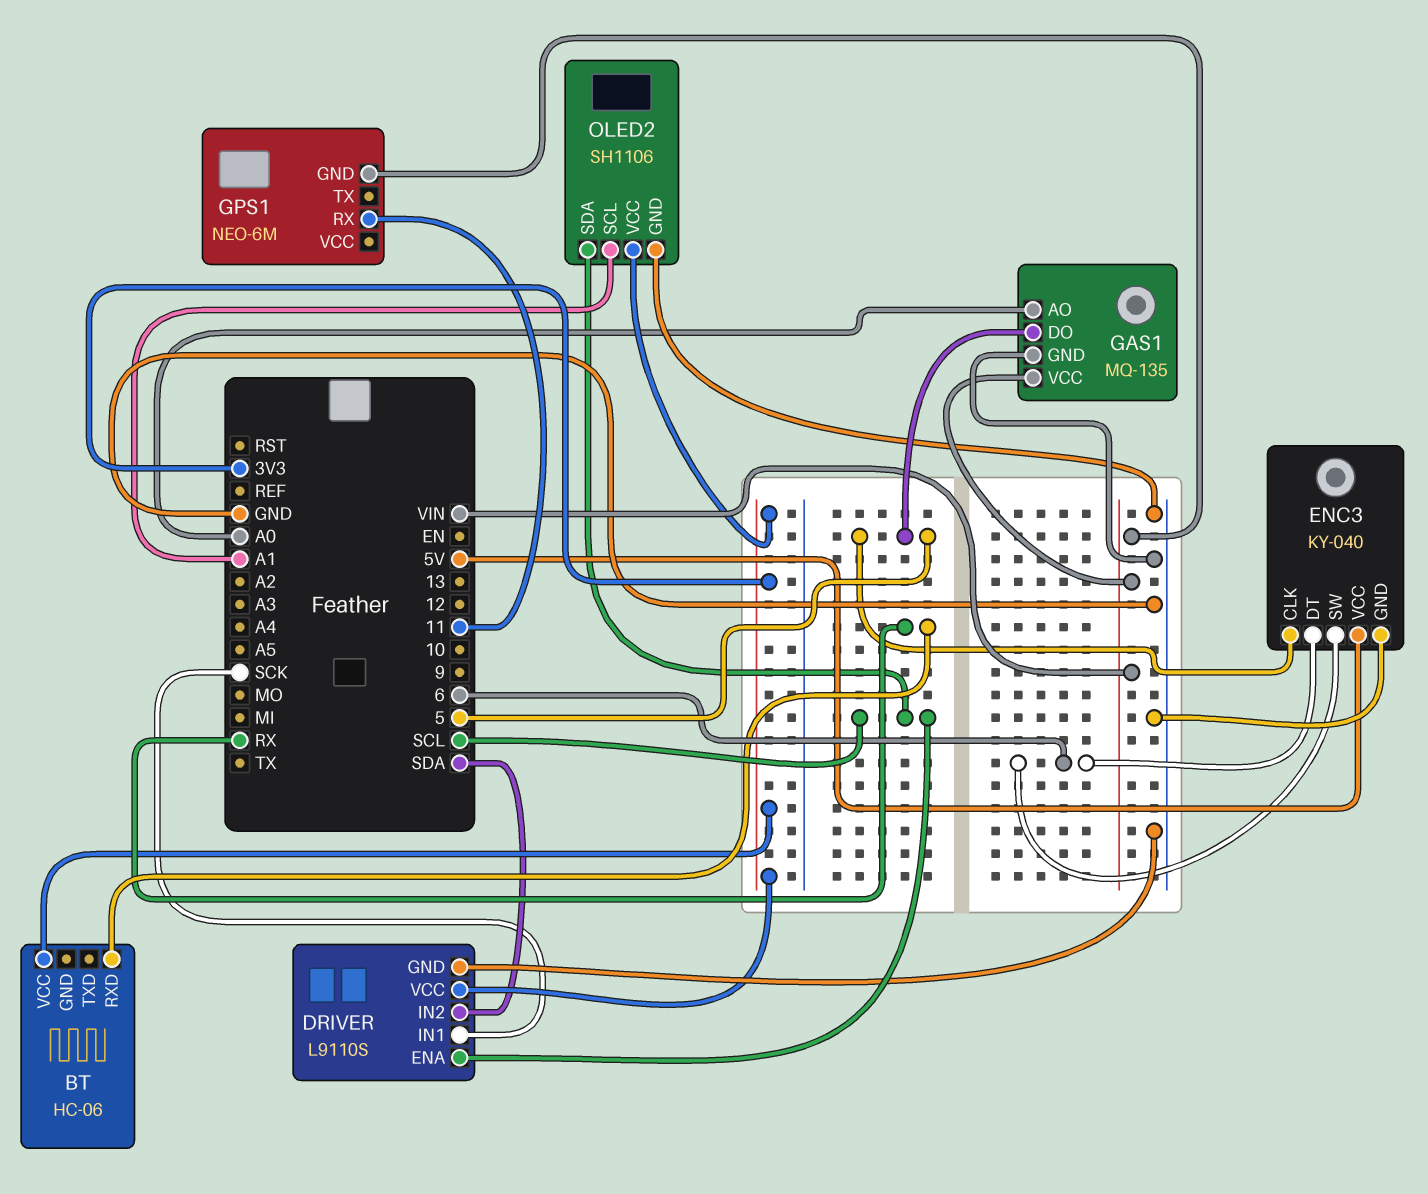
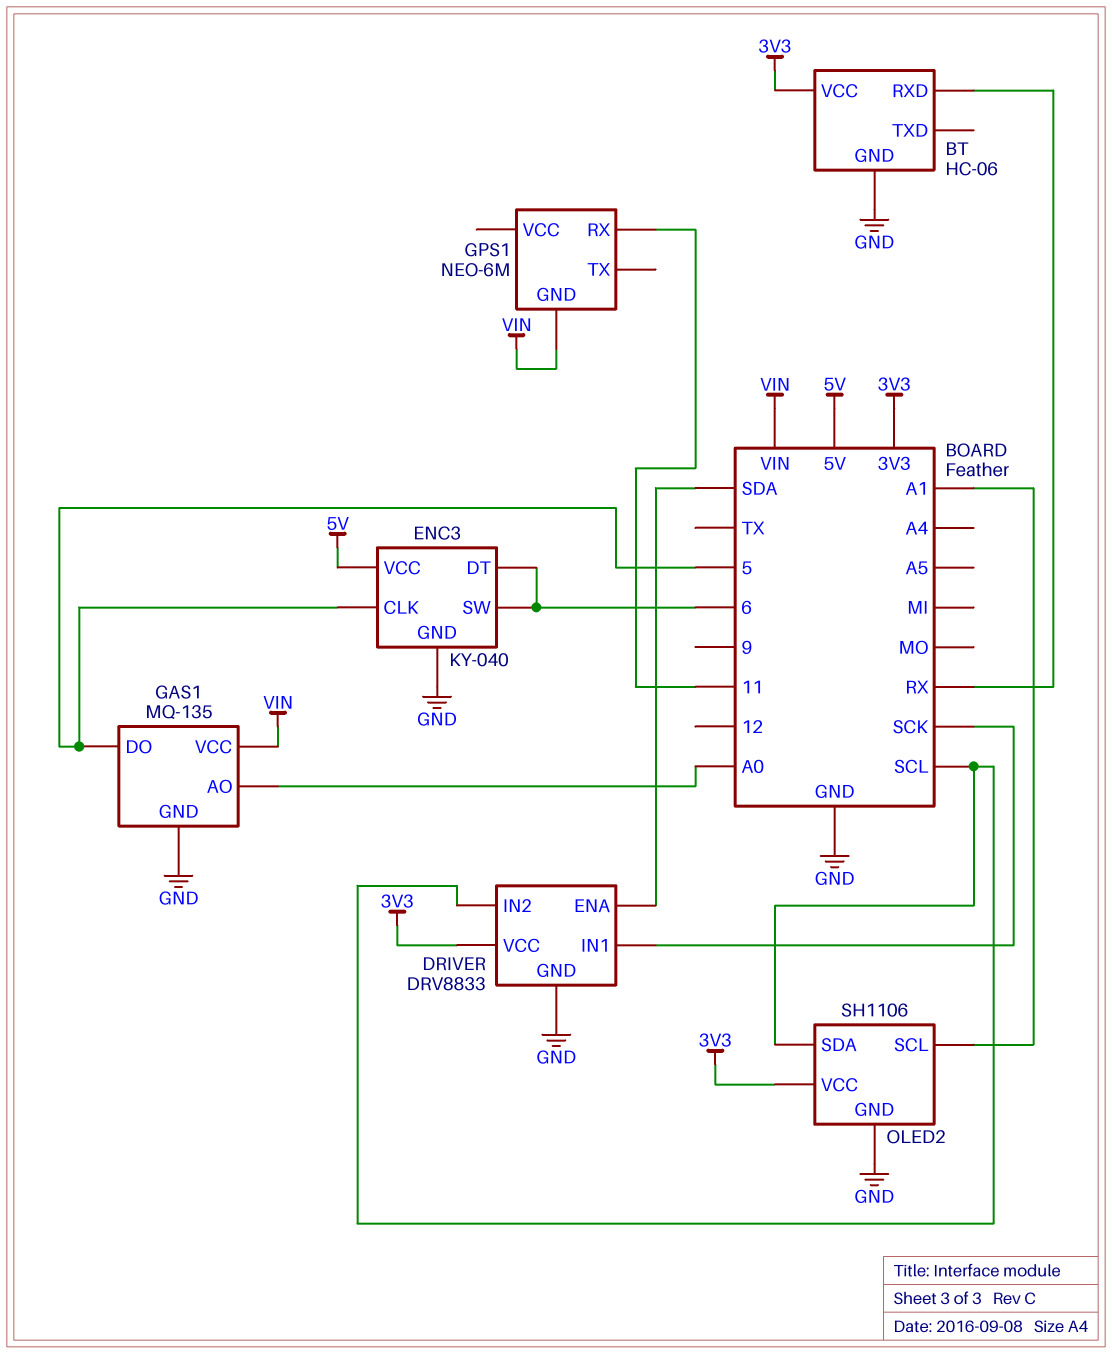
BT pin GND: none -> GND
DRIVER: L9110S -> DRV8833
DRIVER pin ENA: SCL -> SDA
DRIVER pin IN2: SDA -> SCL

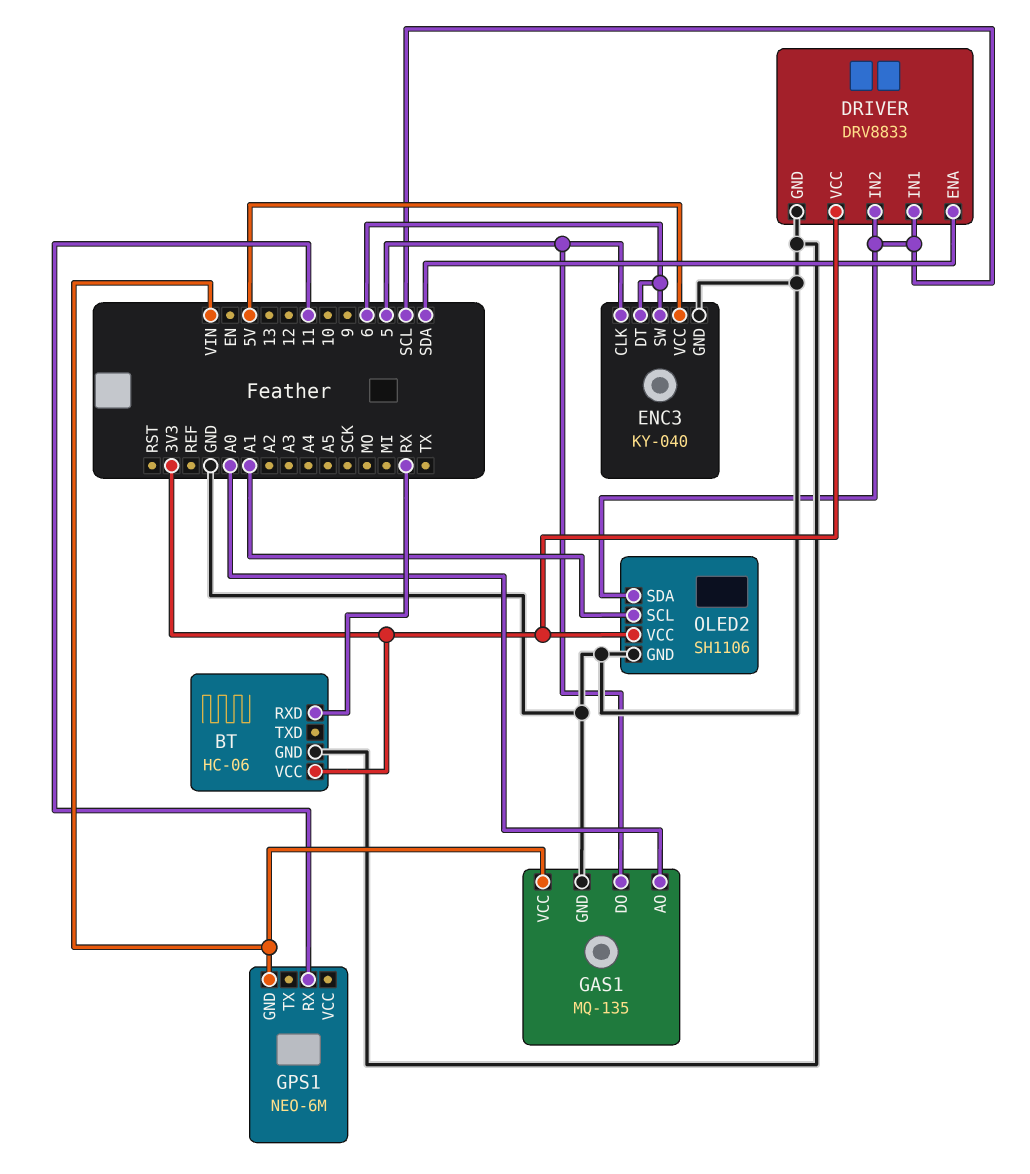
DRIVER pin IN1: SCK -> SCL

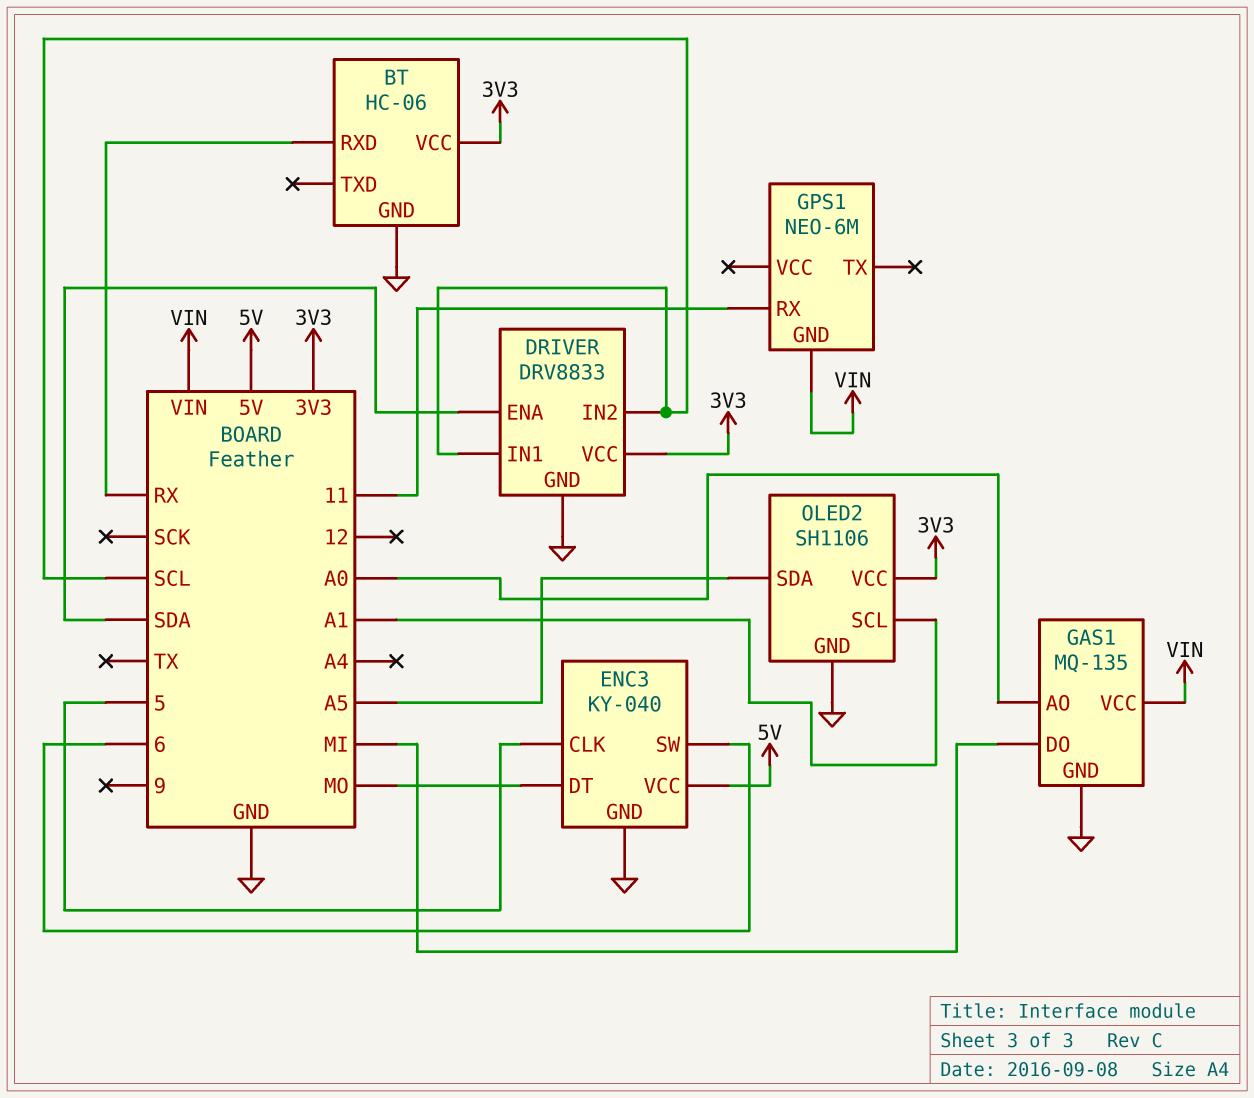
ENC3 pin DT: 6 -> MO
GAS1 pin DO: 5 -> MI
OLED2 pin SDA: SCL -> A5

